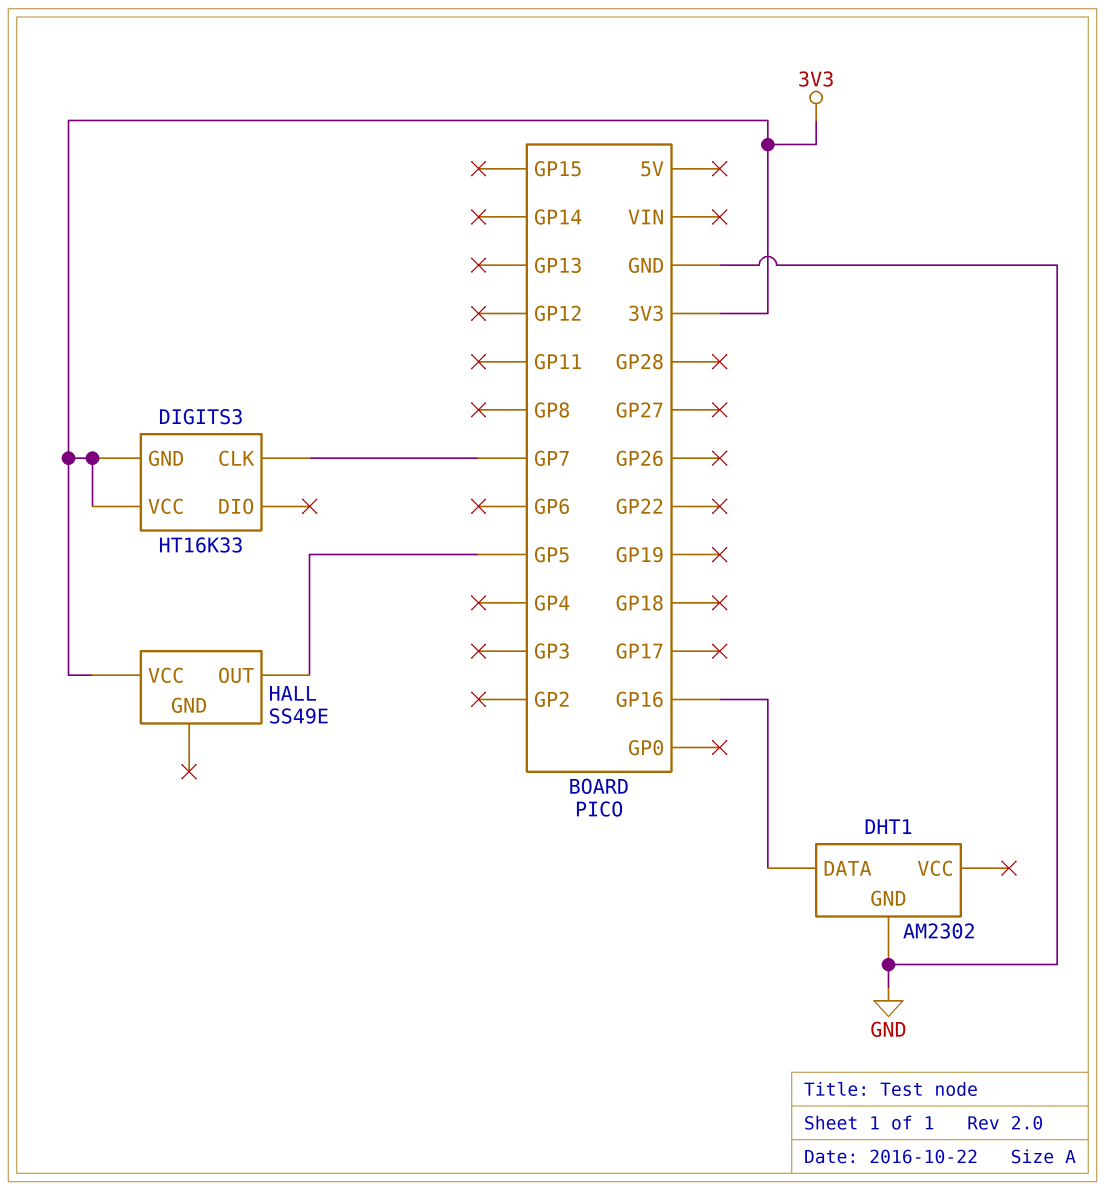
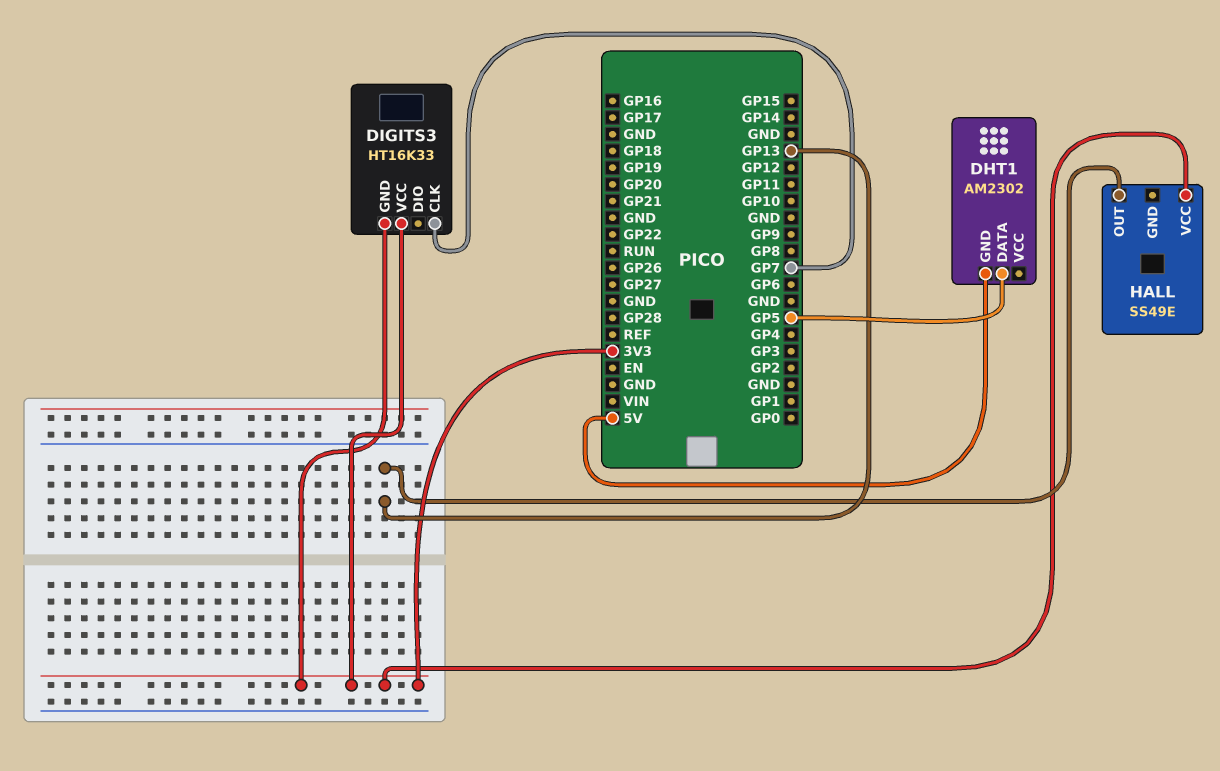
DHT1 pin DATA: GP16 -> GP5
DHT1 pin GND: GND -> 5V
HALL pin OUT: GP5 -> GP13

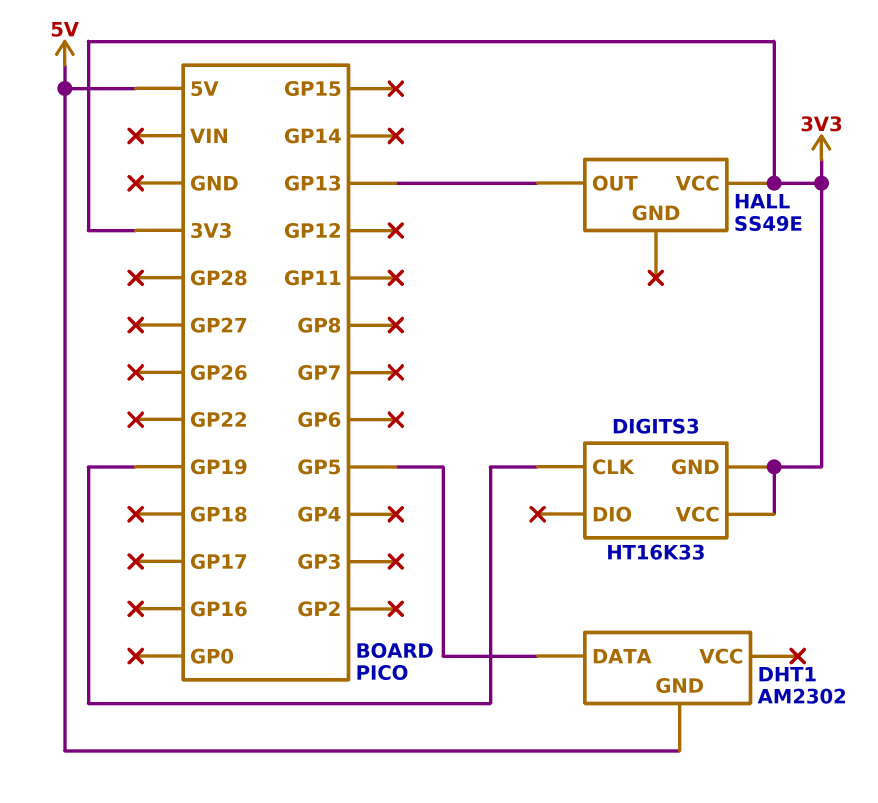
DIGITS3 pin CLK: GP7 -> GP19

